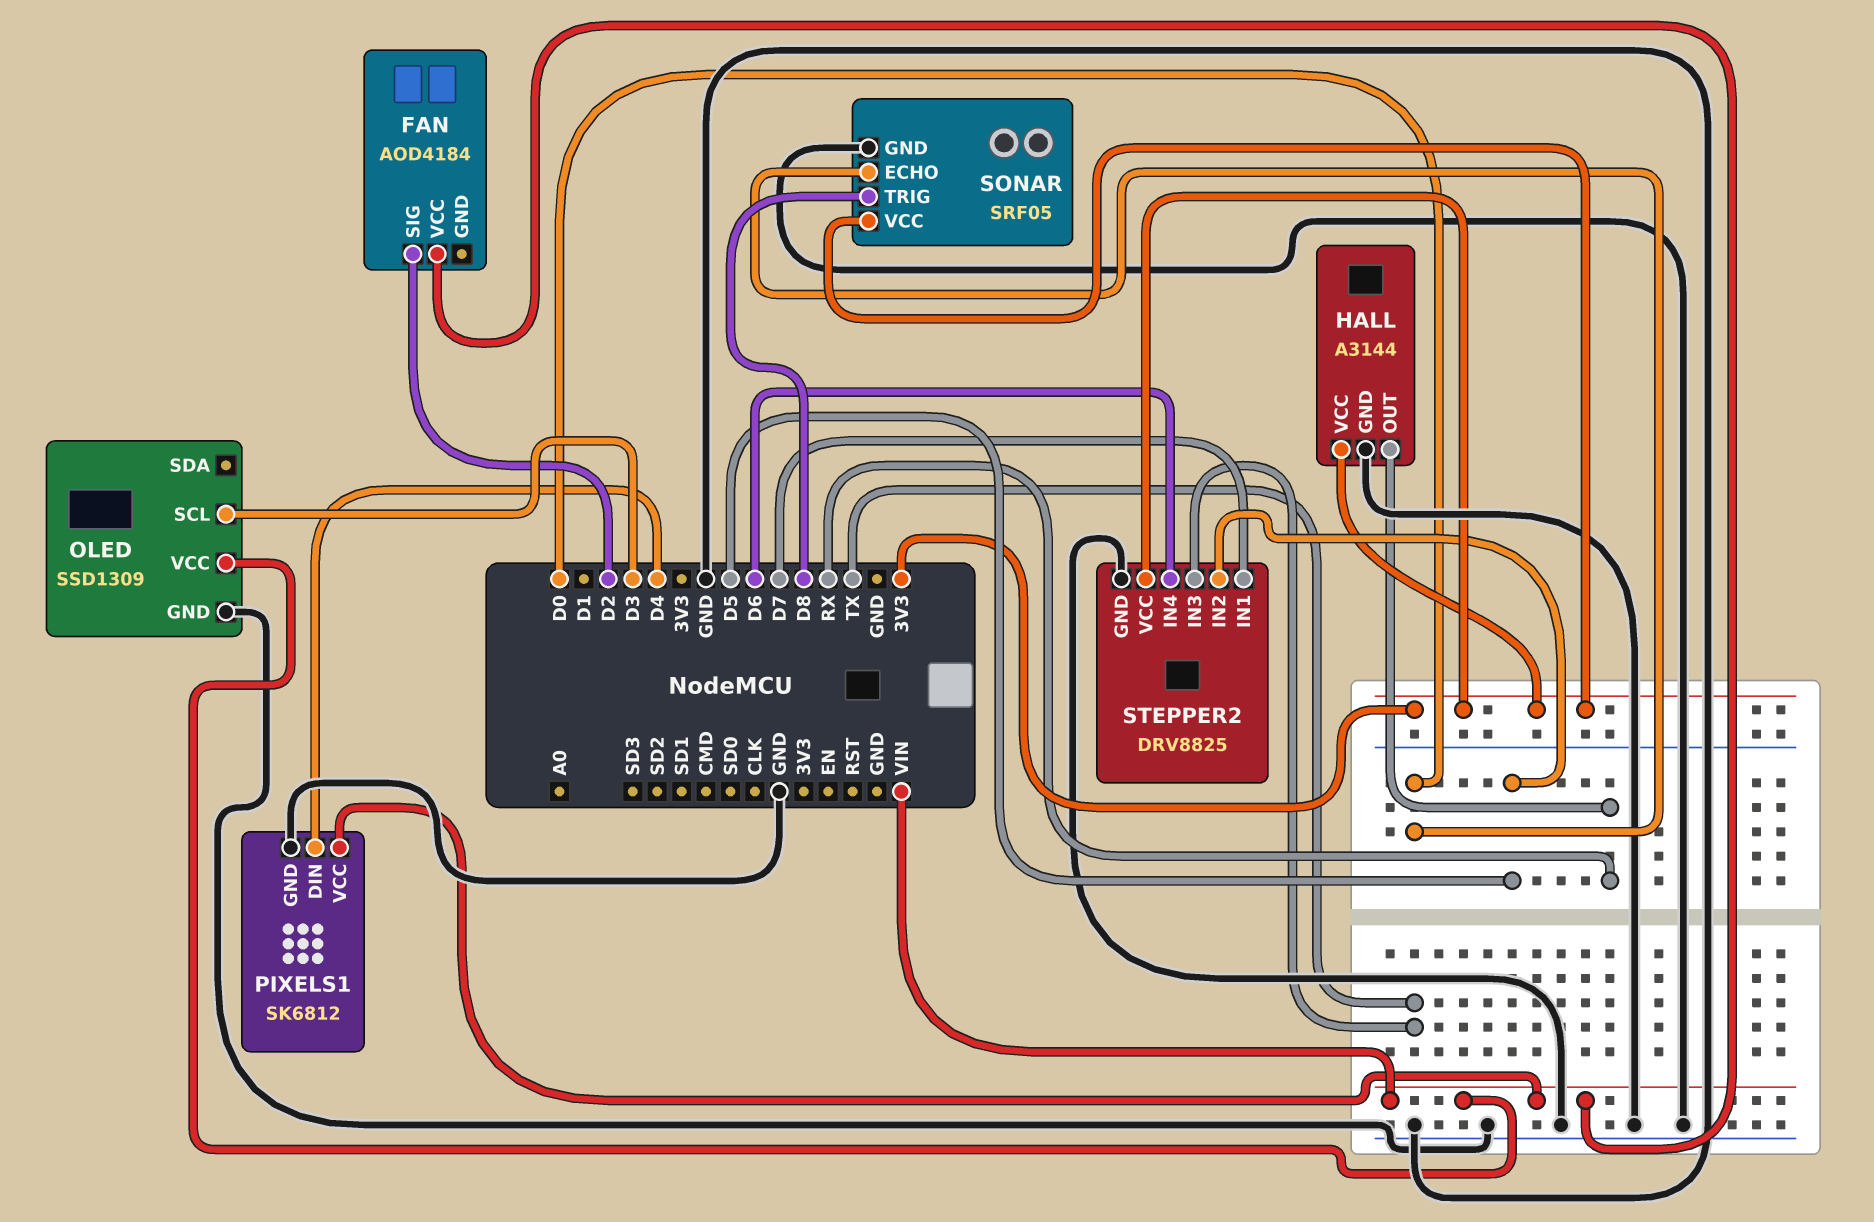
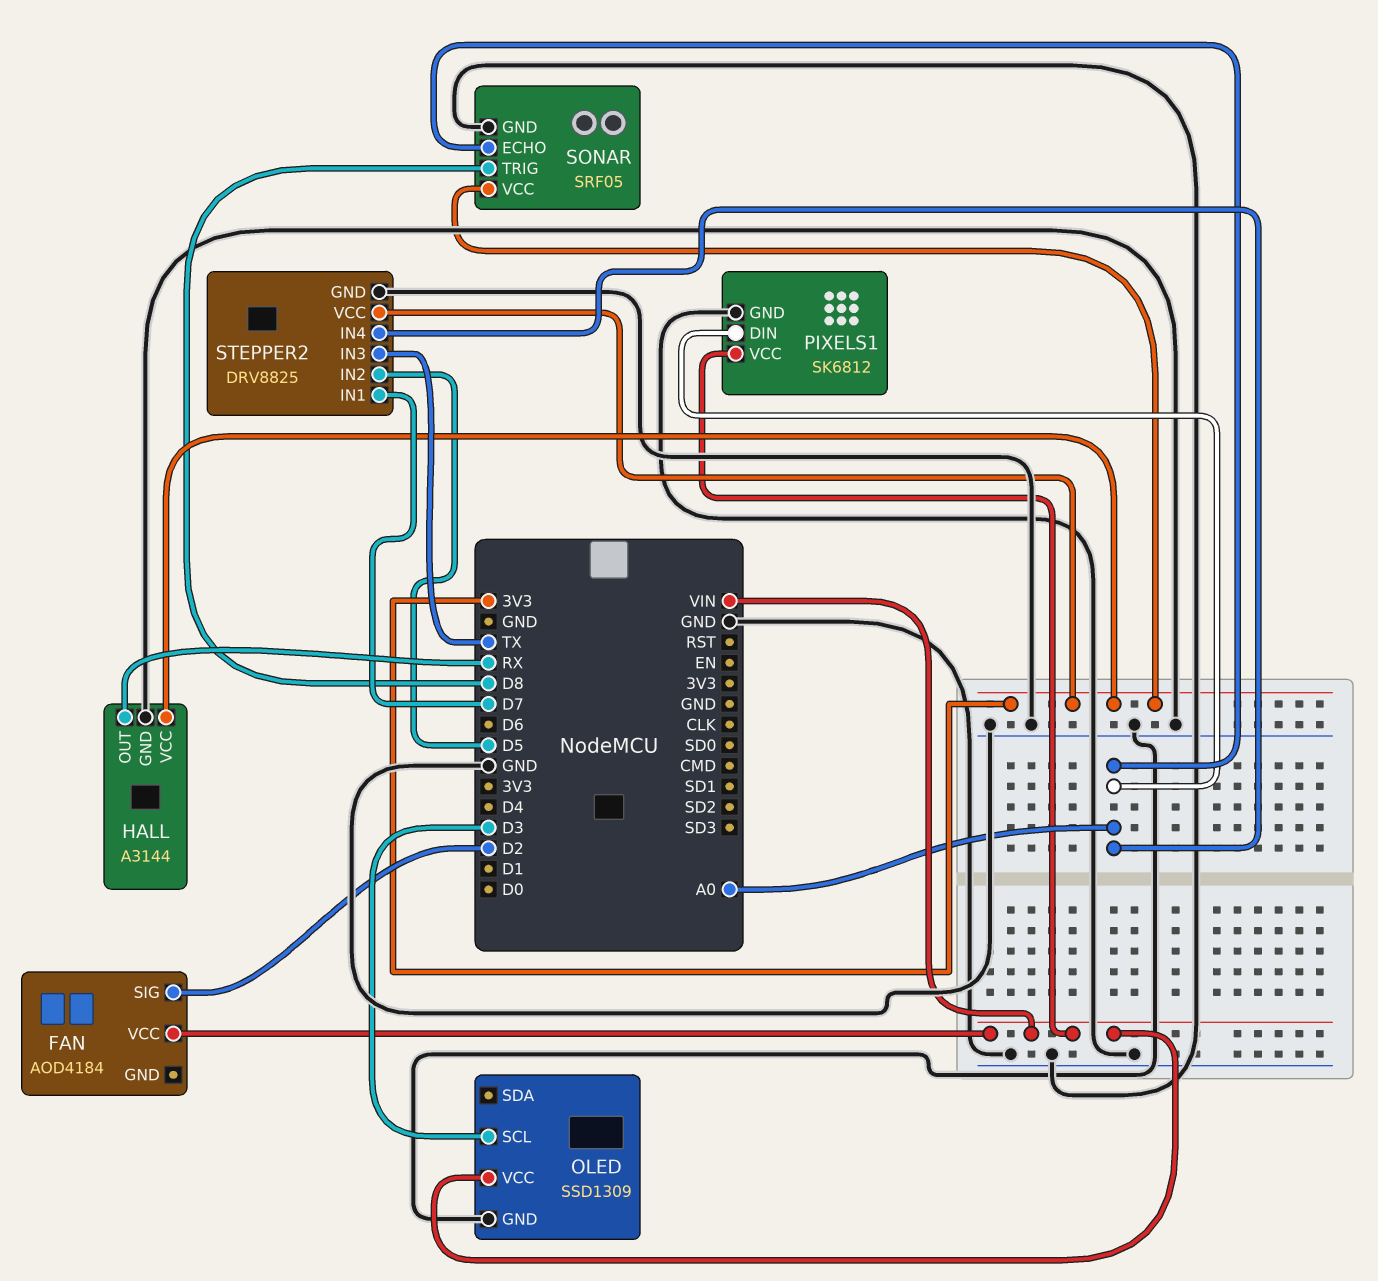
PIXELS1 pin DIN: D4 -> A0
SONAR pin ECHO: D0 -> A0
STEPPER2 pin IN4: D6 -> A0

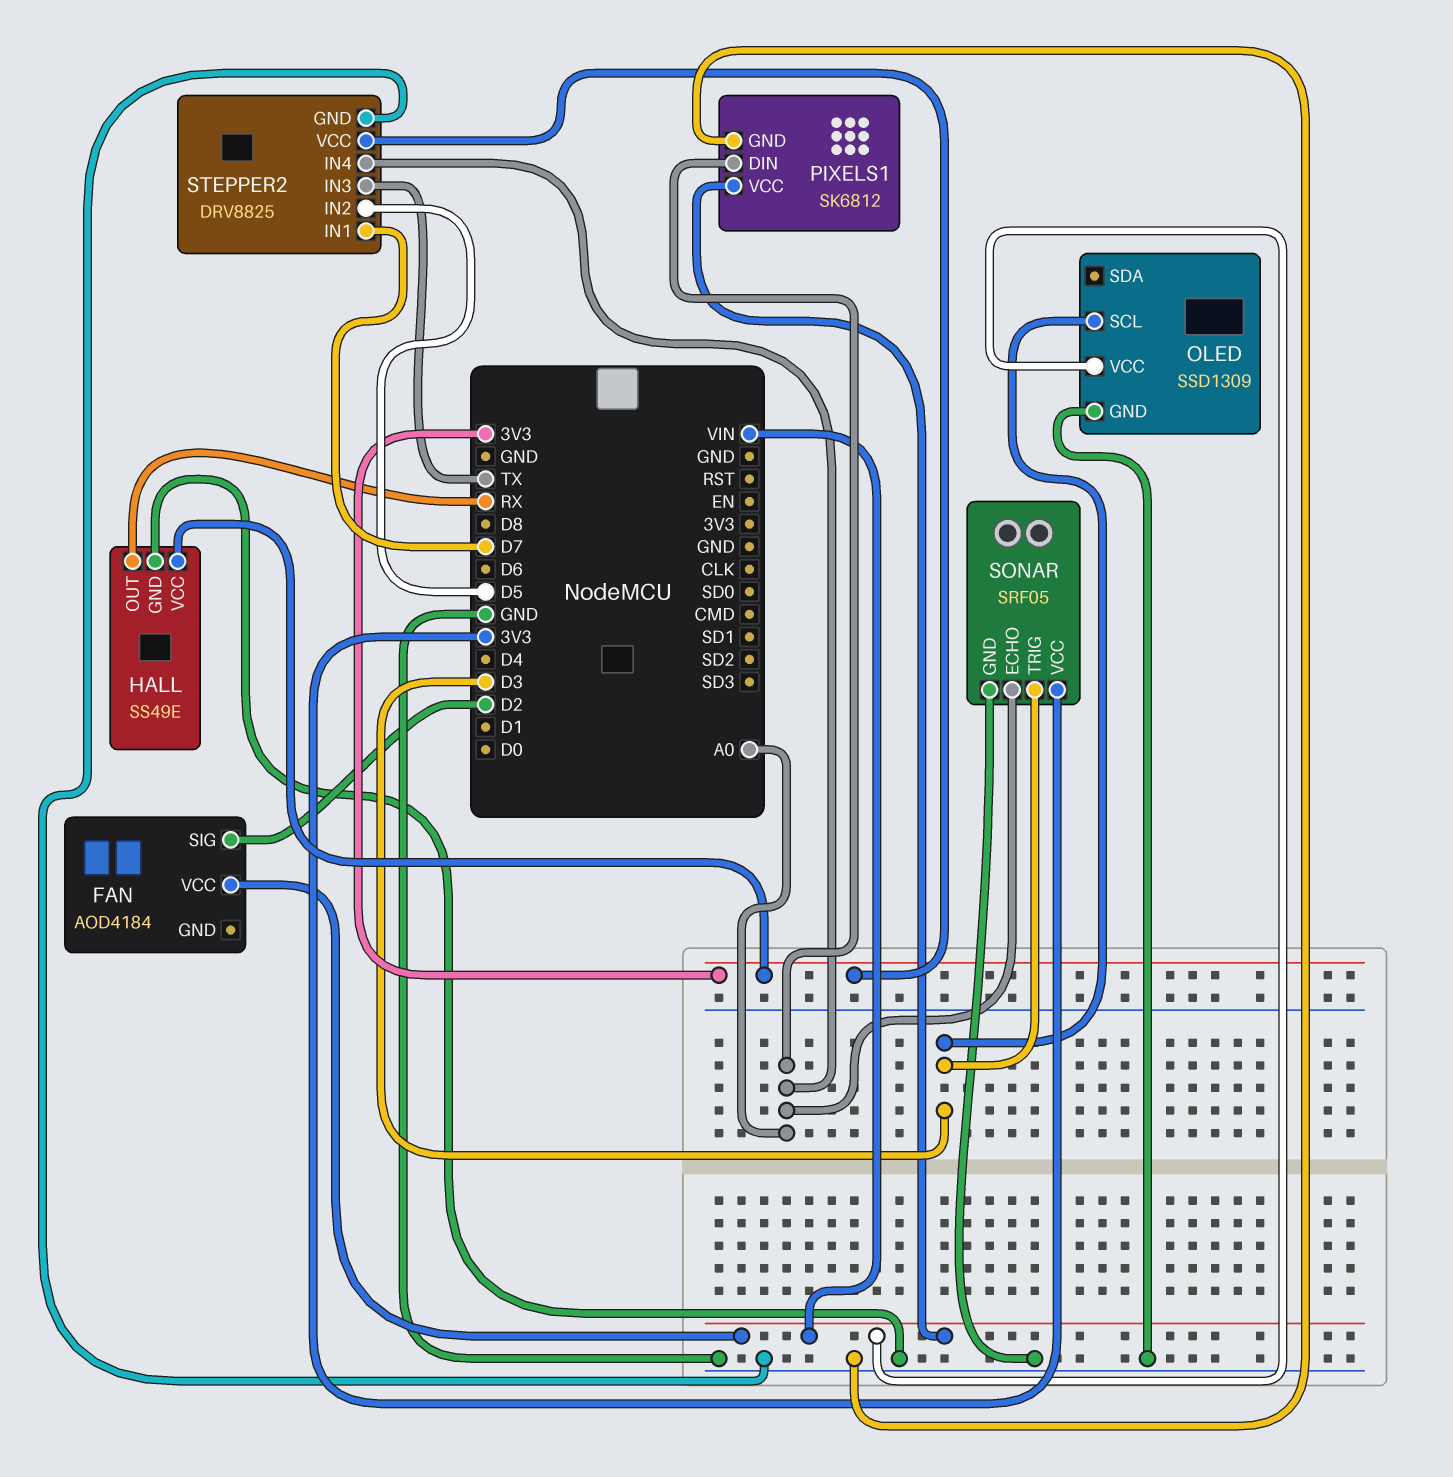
HALL: A3144 -> SS49E
SONAR pin TRIG: D8 -> D3

